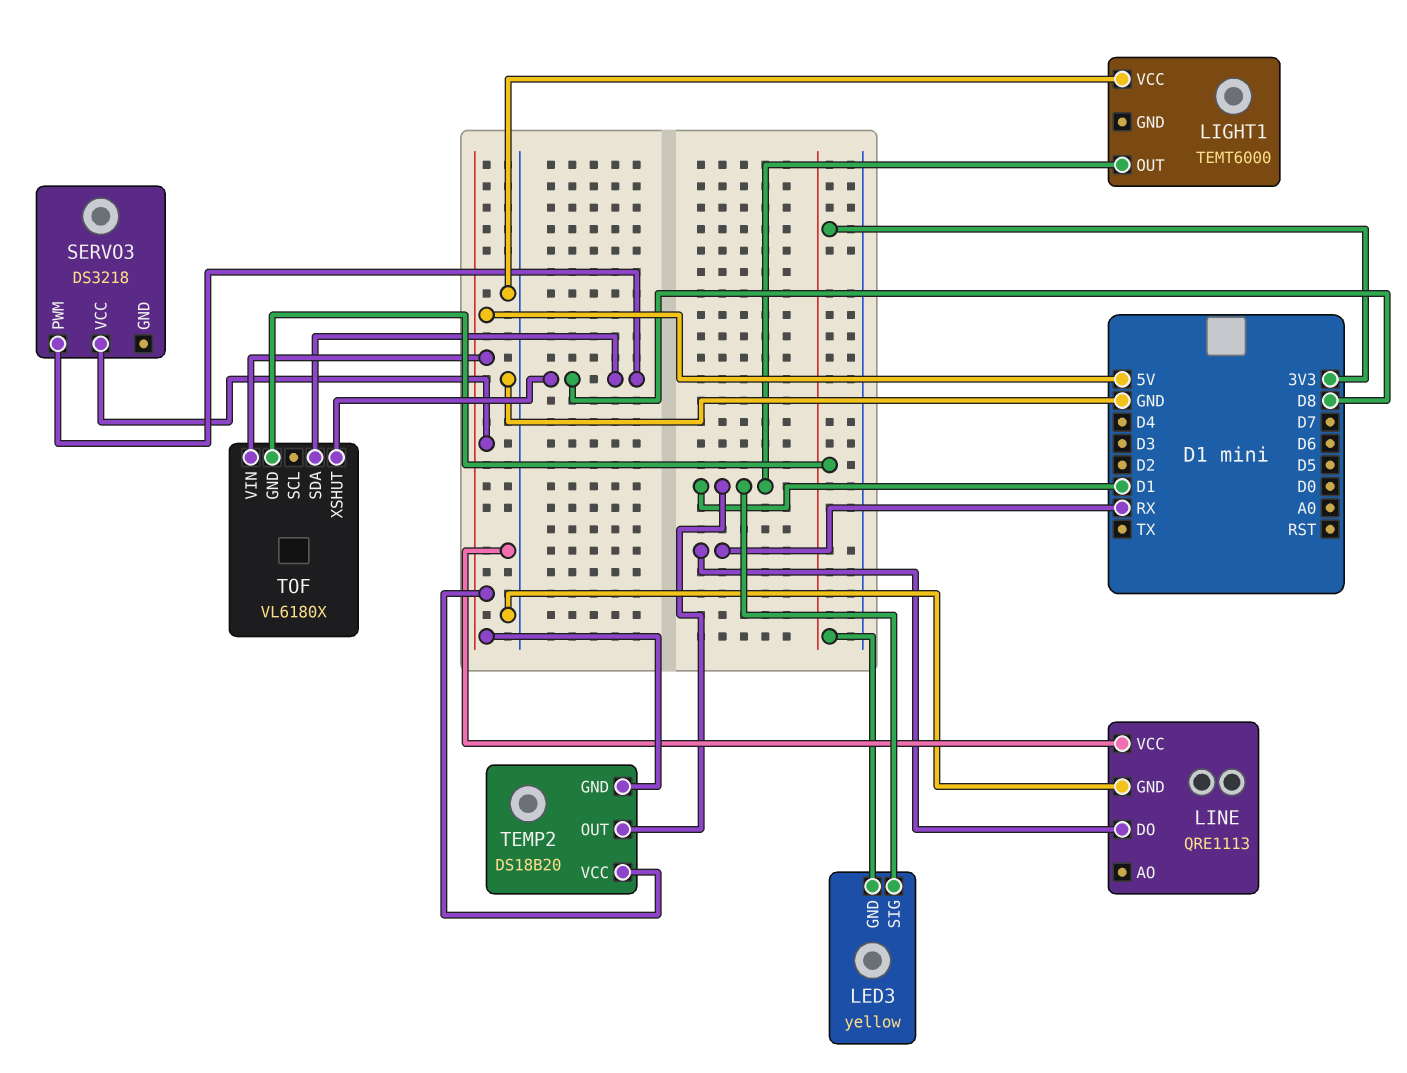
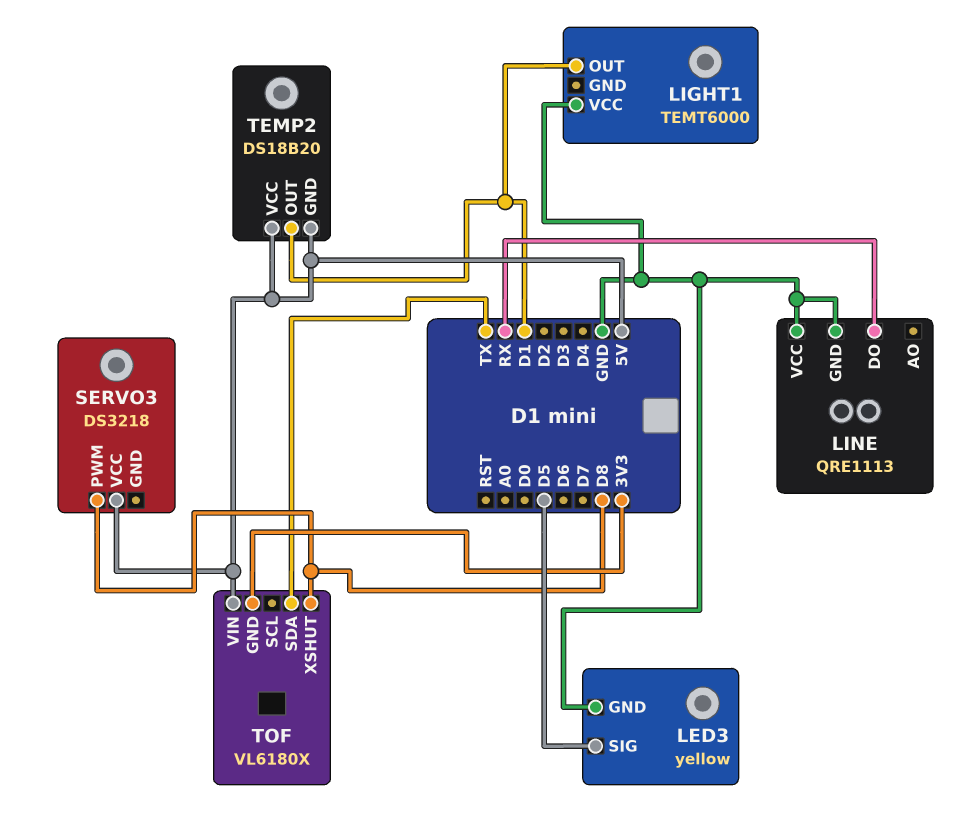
LED3 pin GND: 3V3 -> GND
LED3 pin SIG: D1 -> D5
TOF pin SDA: D8 -> TX

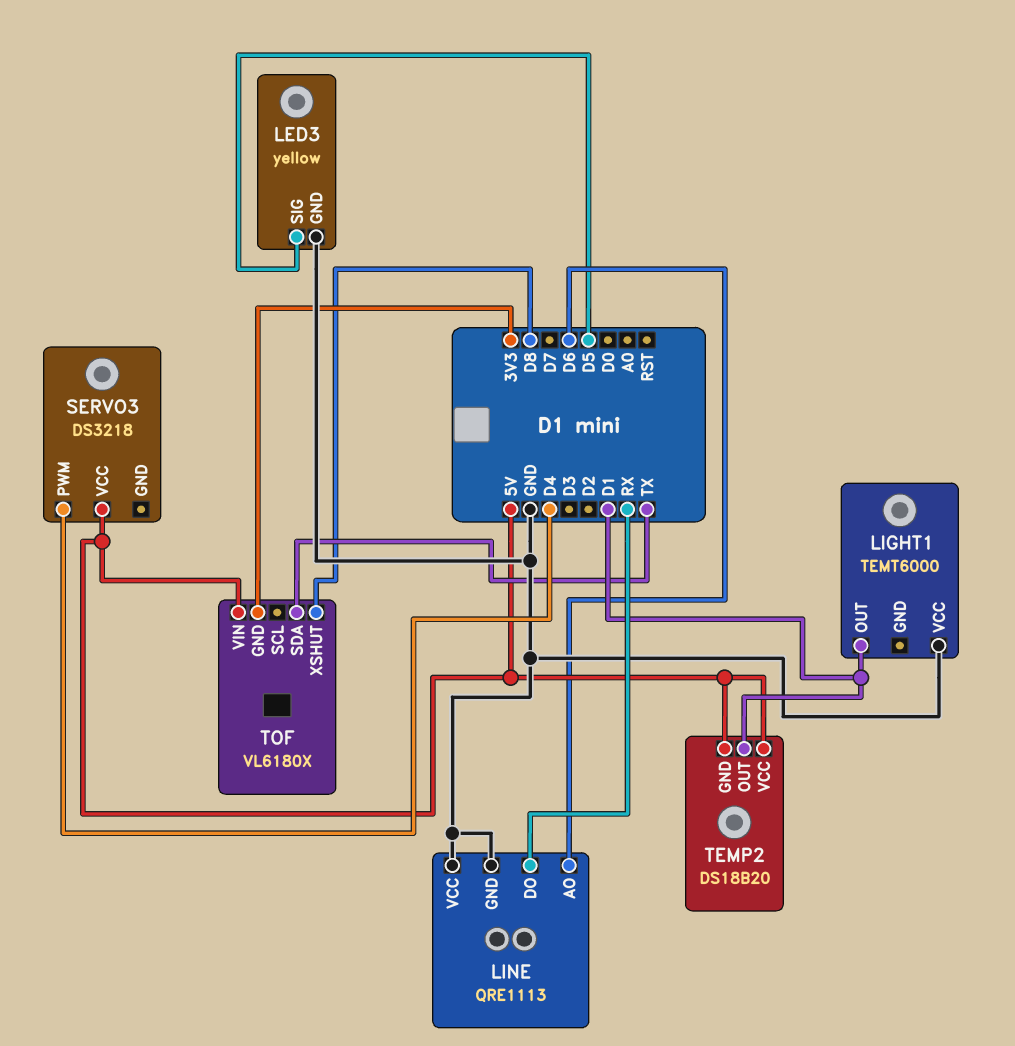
LINE pin AO: none -> D6
SERVO3 pin PWM: D8 -> D4

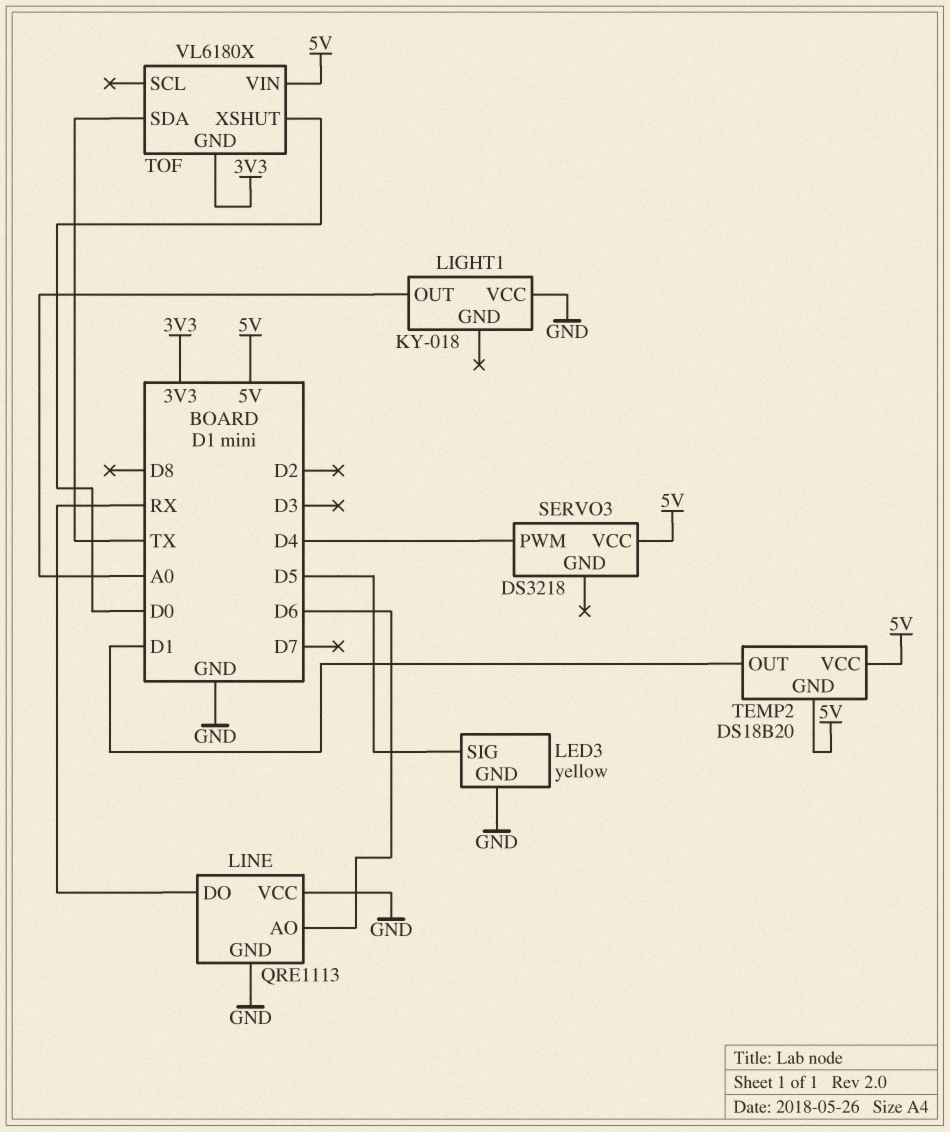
LIGHT1: TEMT6000 -> KY-018
LIGHT1 pin OUT: D1 -> A0
TOF pin XSHUT: D8 -> D0

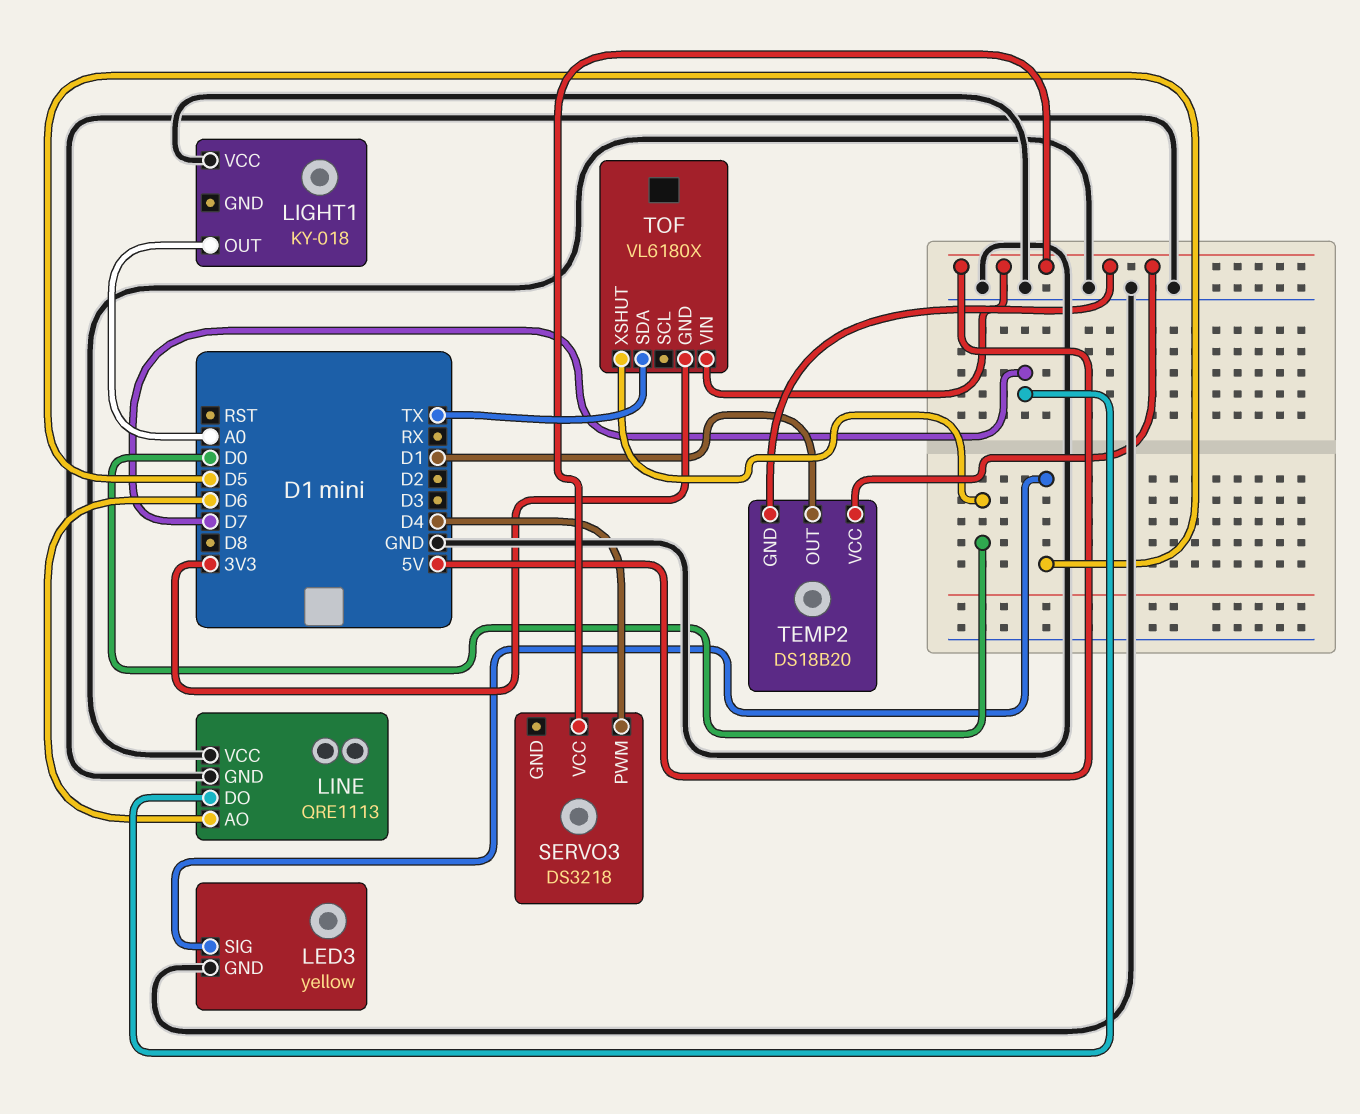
LINE pin DO: RX -> D7

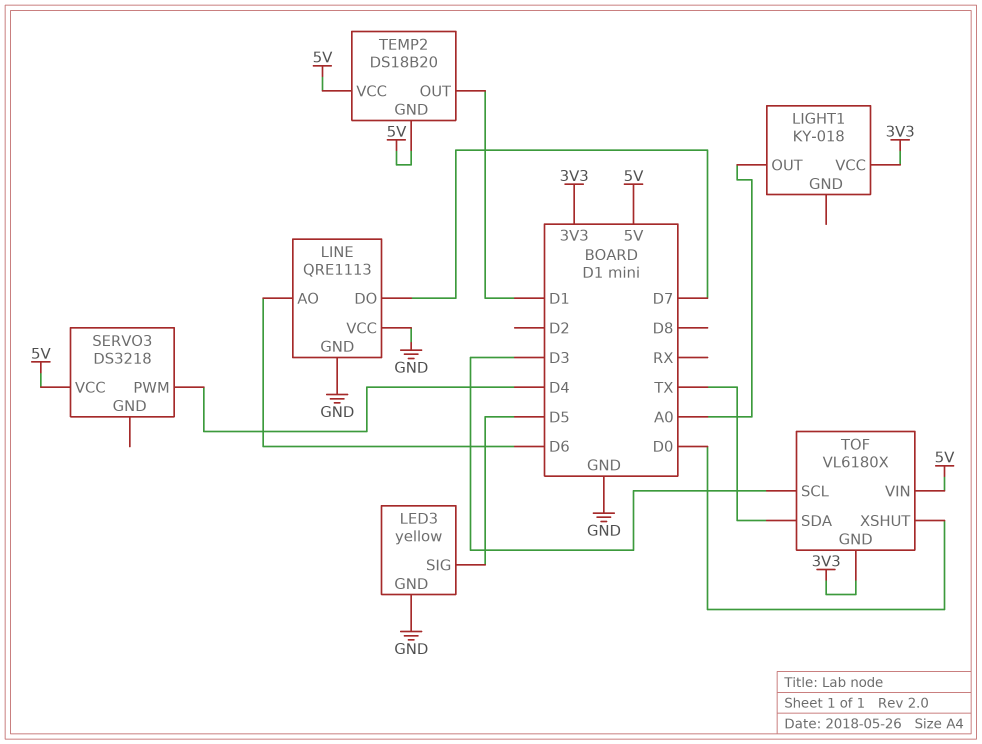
LIGHT1 pin VCC: GND -> 3V3
TOF pin SCL: none -> D3

